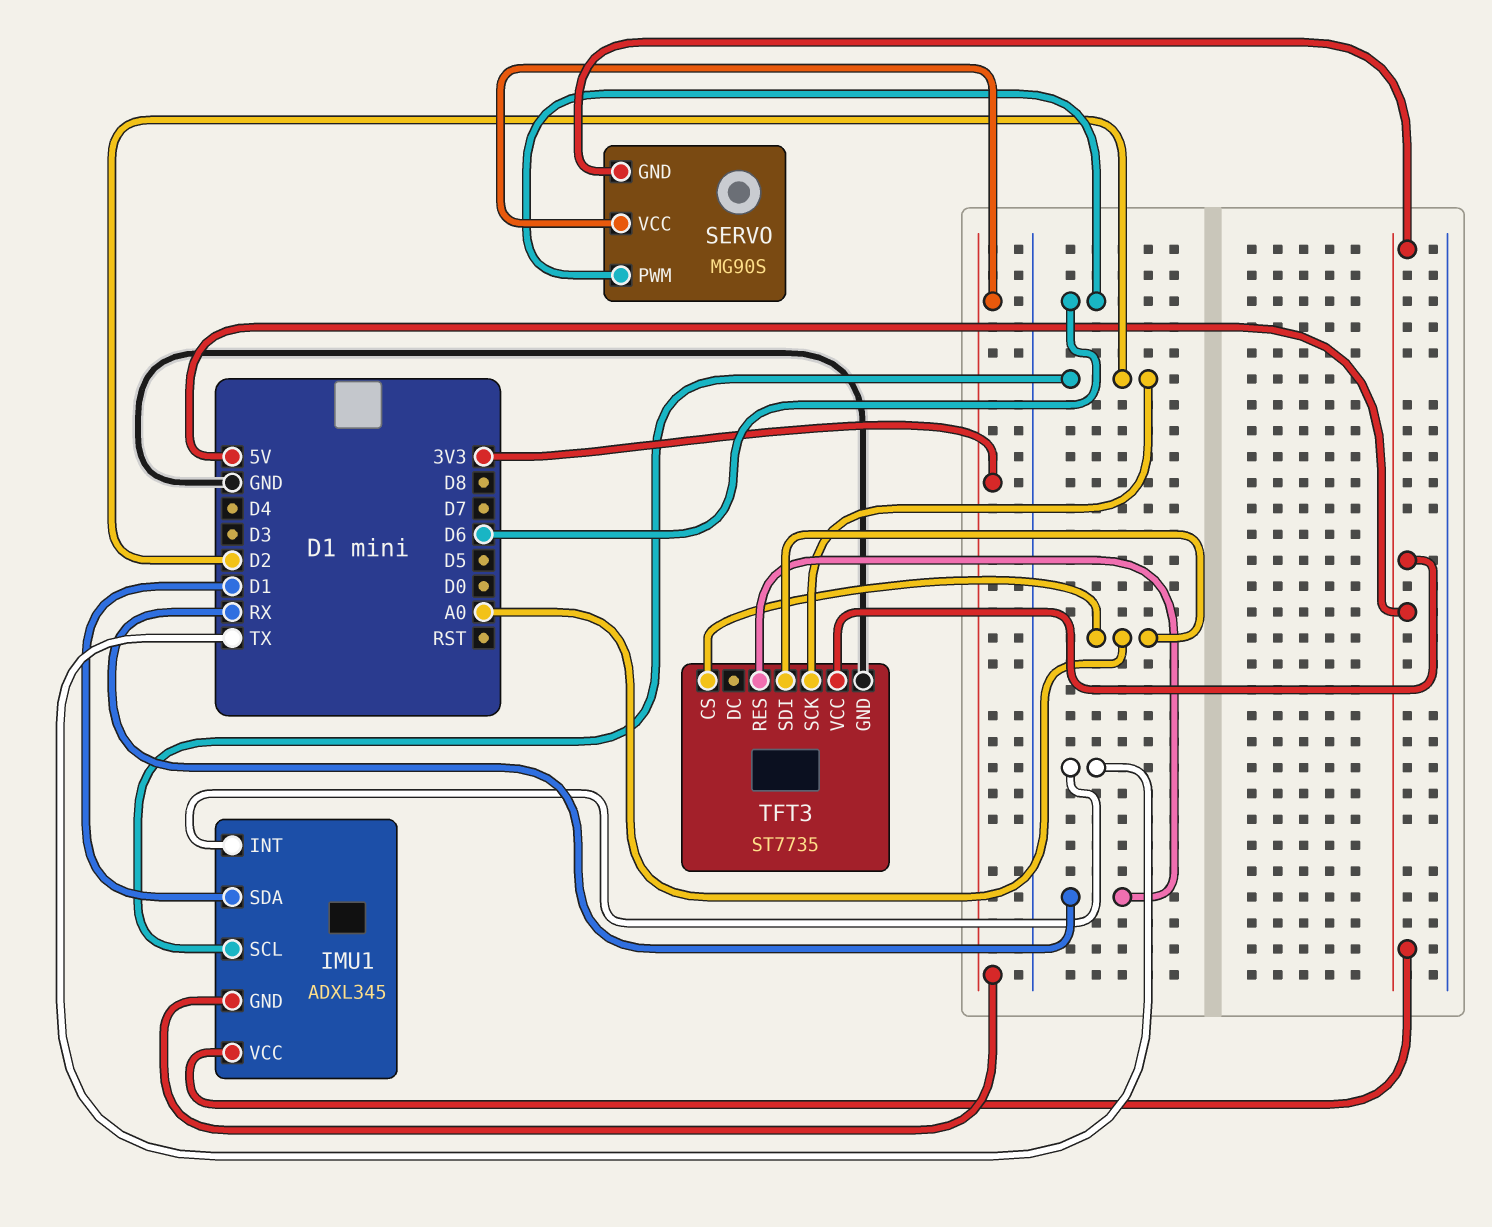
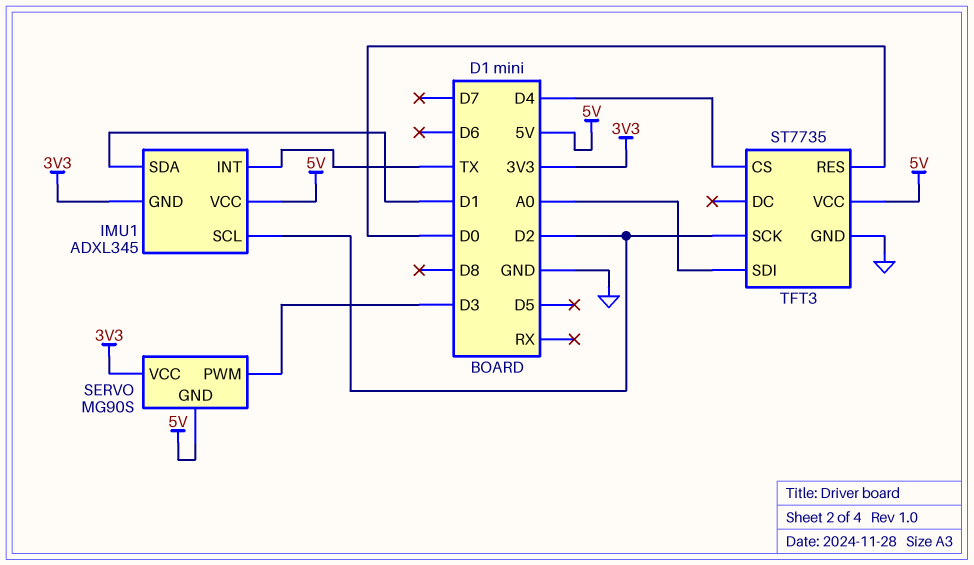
SERVO pin PWM: D6 -> D3
TFT3 pin CS: A0 -> D4
TFT3 pin RES: RX -> D0

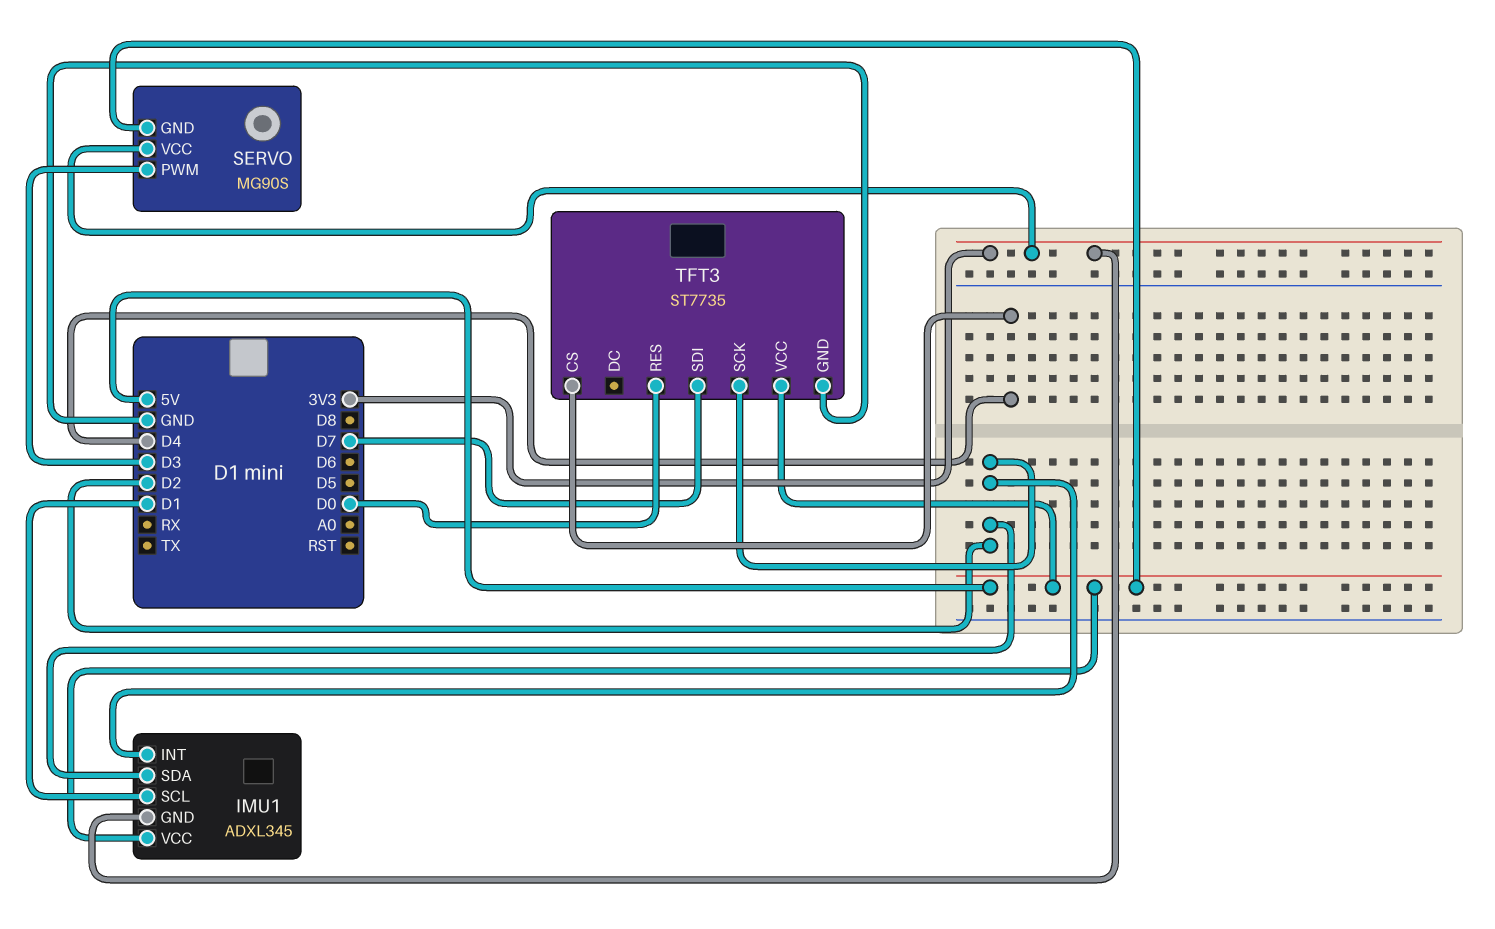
IMU1 pin INT: TX -> D2
IMU1 pin SCL: D2 -> D1
IMU1 pin SDA: D1 -> D2
TFT3 pin SDI: A0 -> D7

